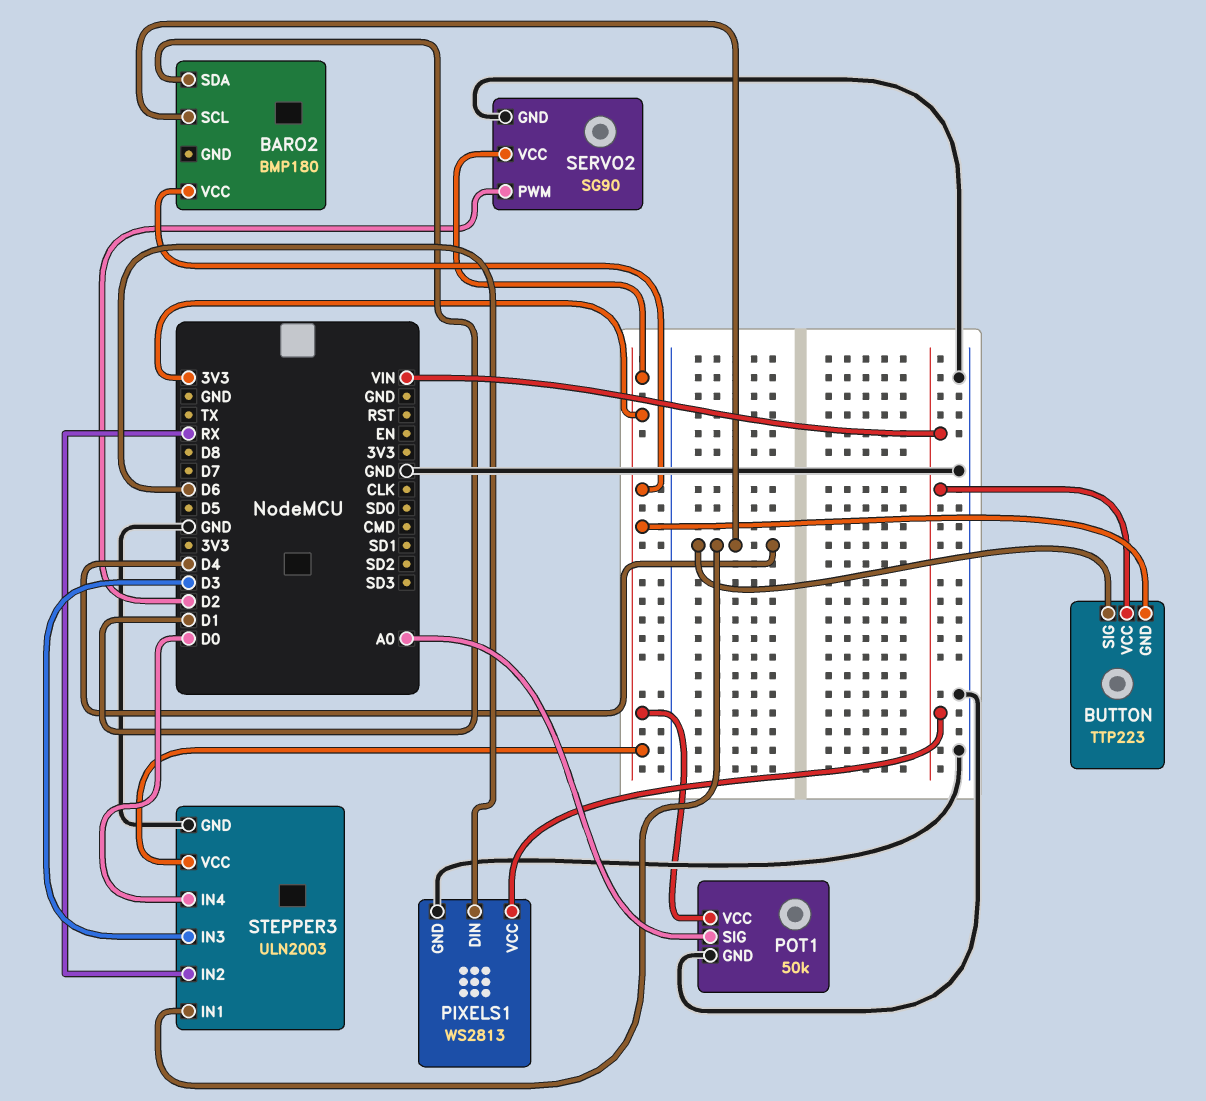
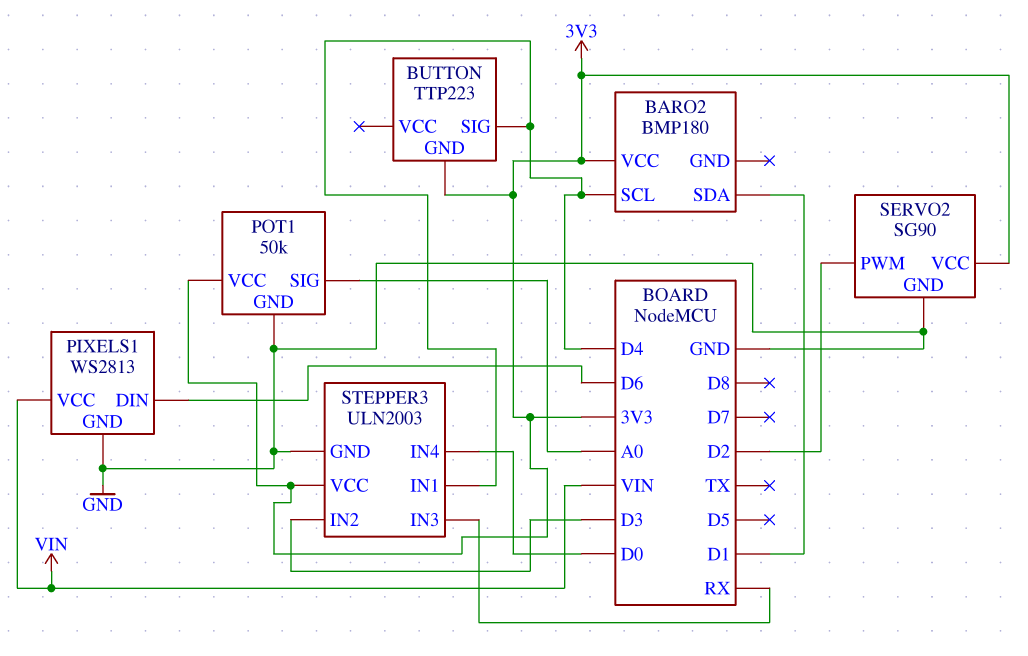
BUTTON pin VCC: VIN -> none
STEPPER3 pin IN2: RX -> D3
STEPPER3 pin IN3: D3 -> RX

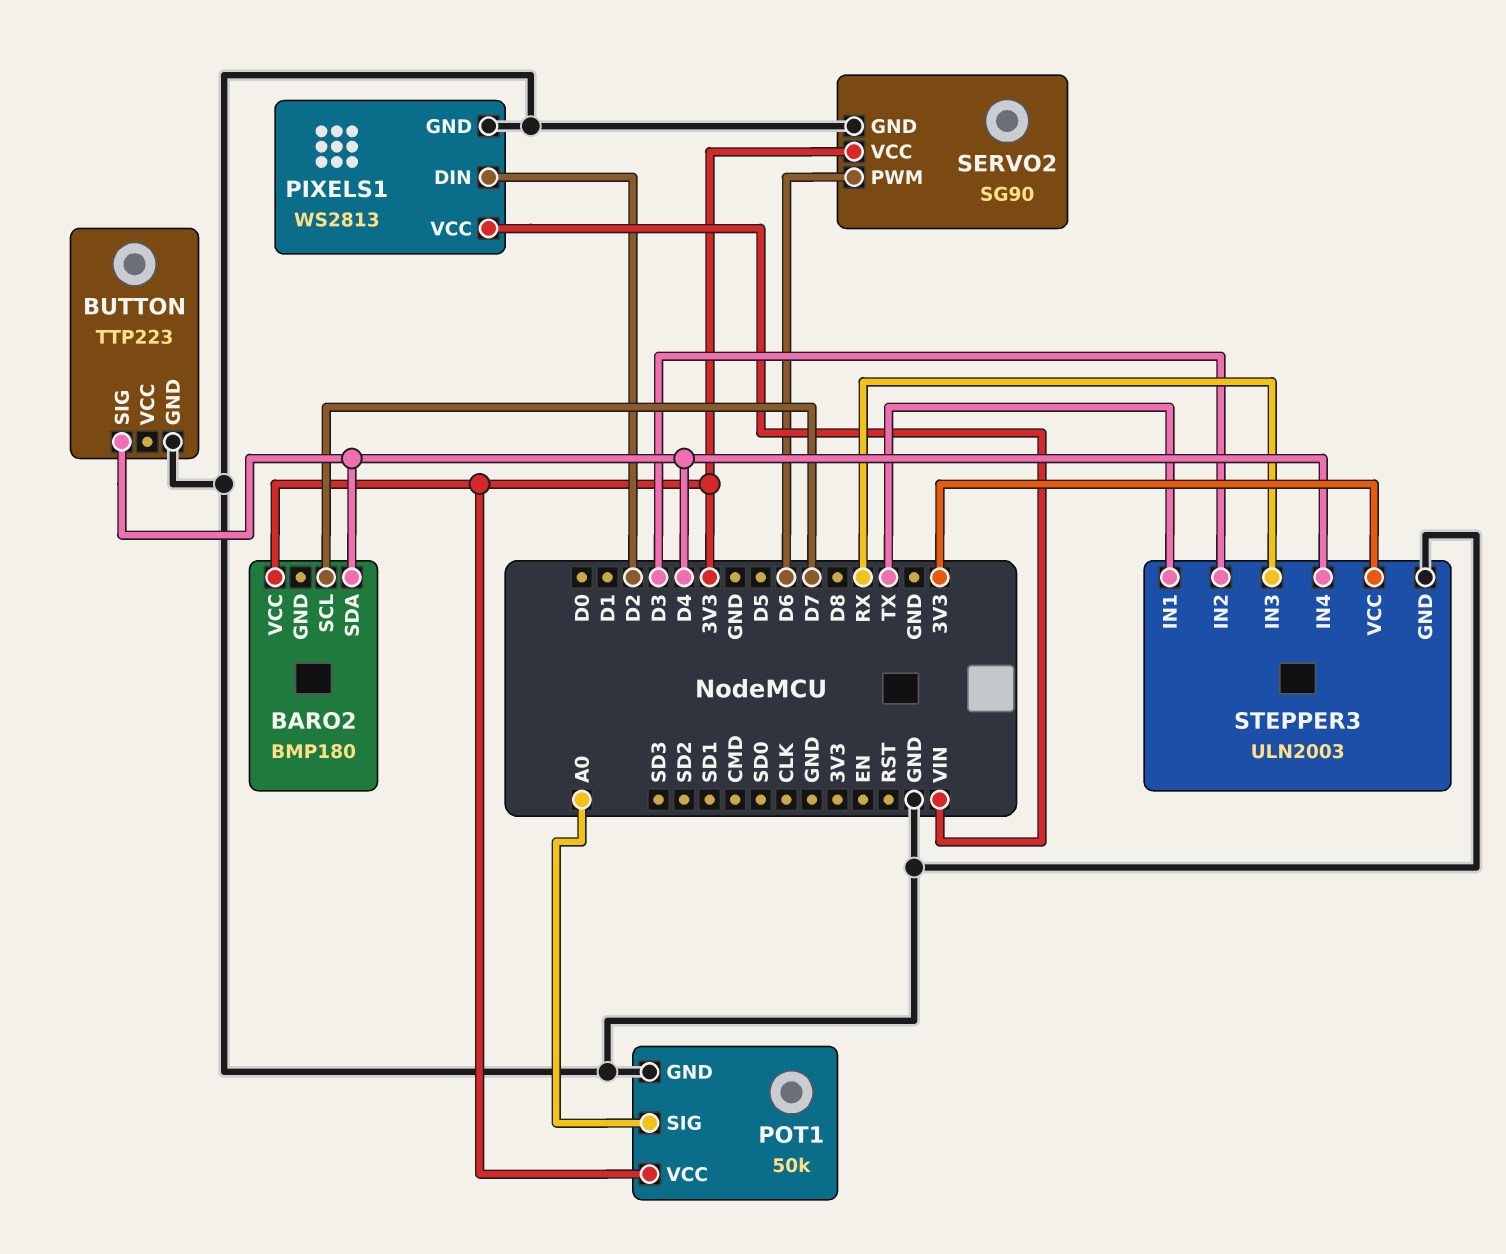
BARO2 pin SCL: D4 -> D7
BARO2 pin SDA: D1 -> D4
BUTTON pin GND: 3V3 -> GND
PIXELS1 pin DIN: D6 -> D2
SERVO2 pin PWM: D2 -> D6
STEPPER3 pin IN1: D4 -> TX
STEPPER3 pin IN4: D0 -> D4

